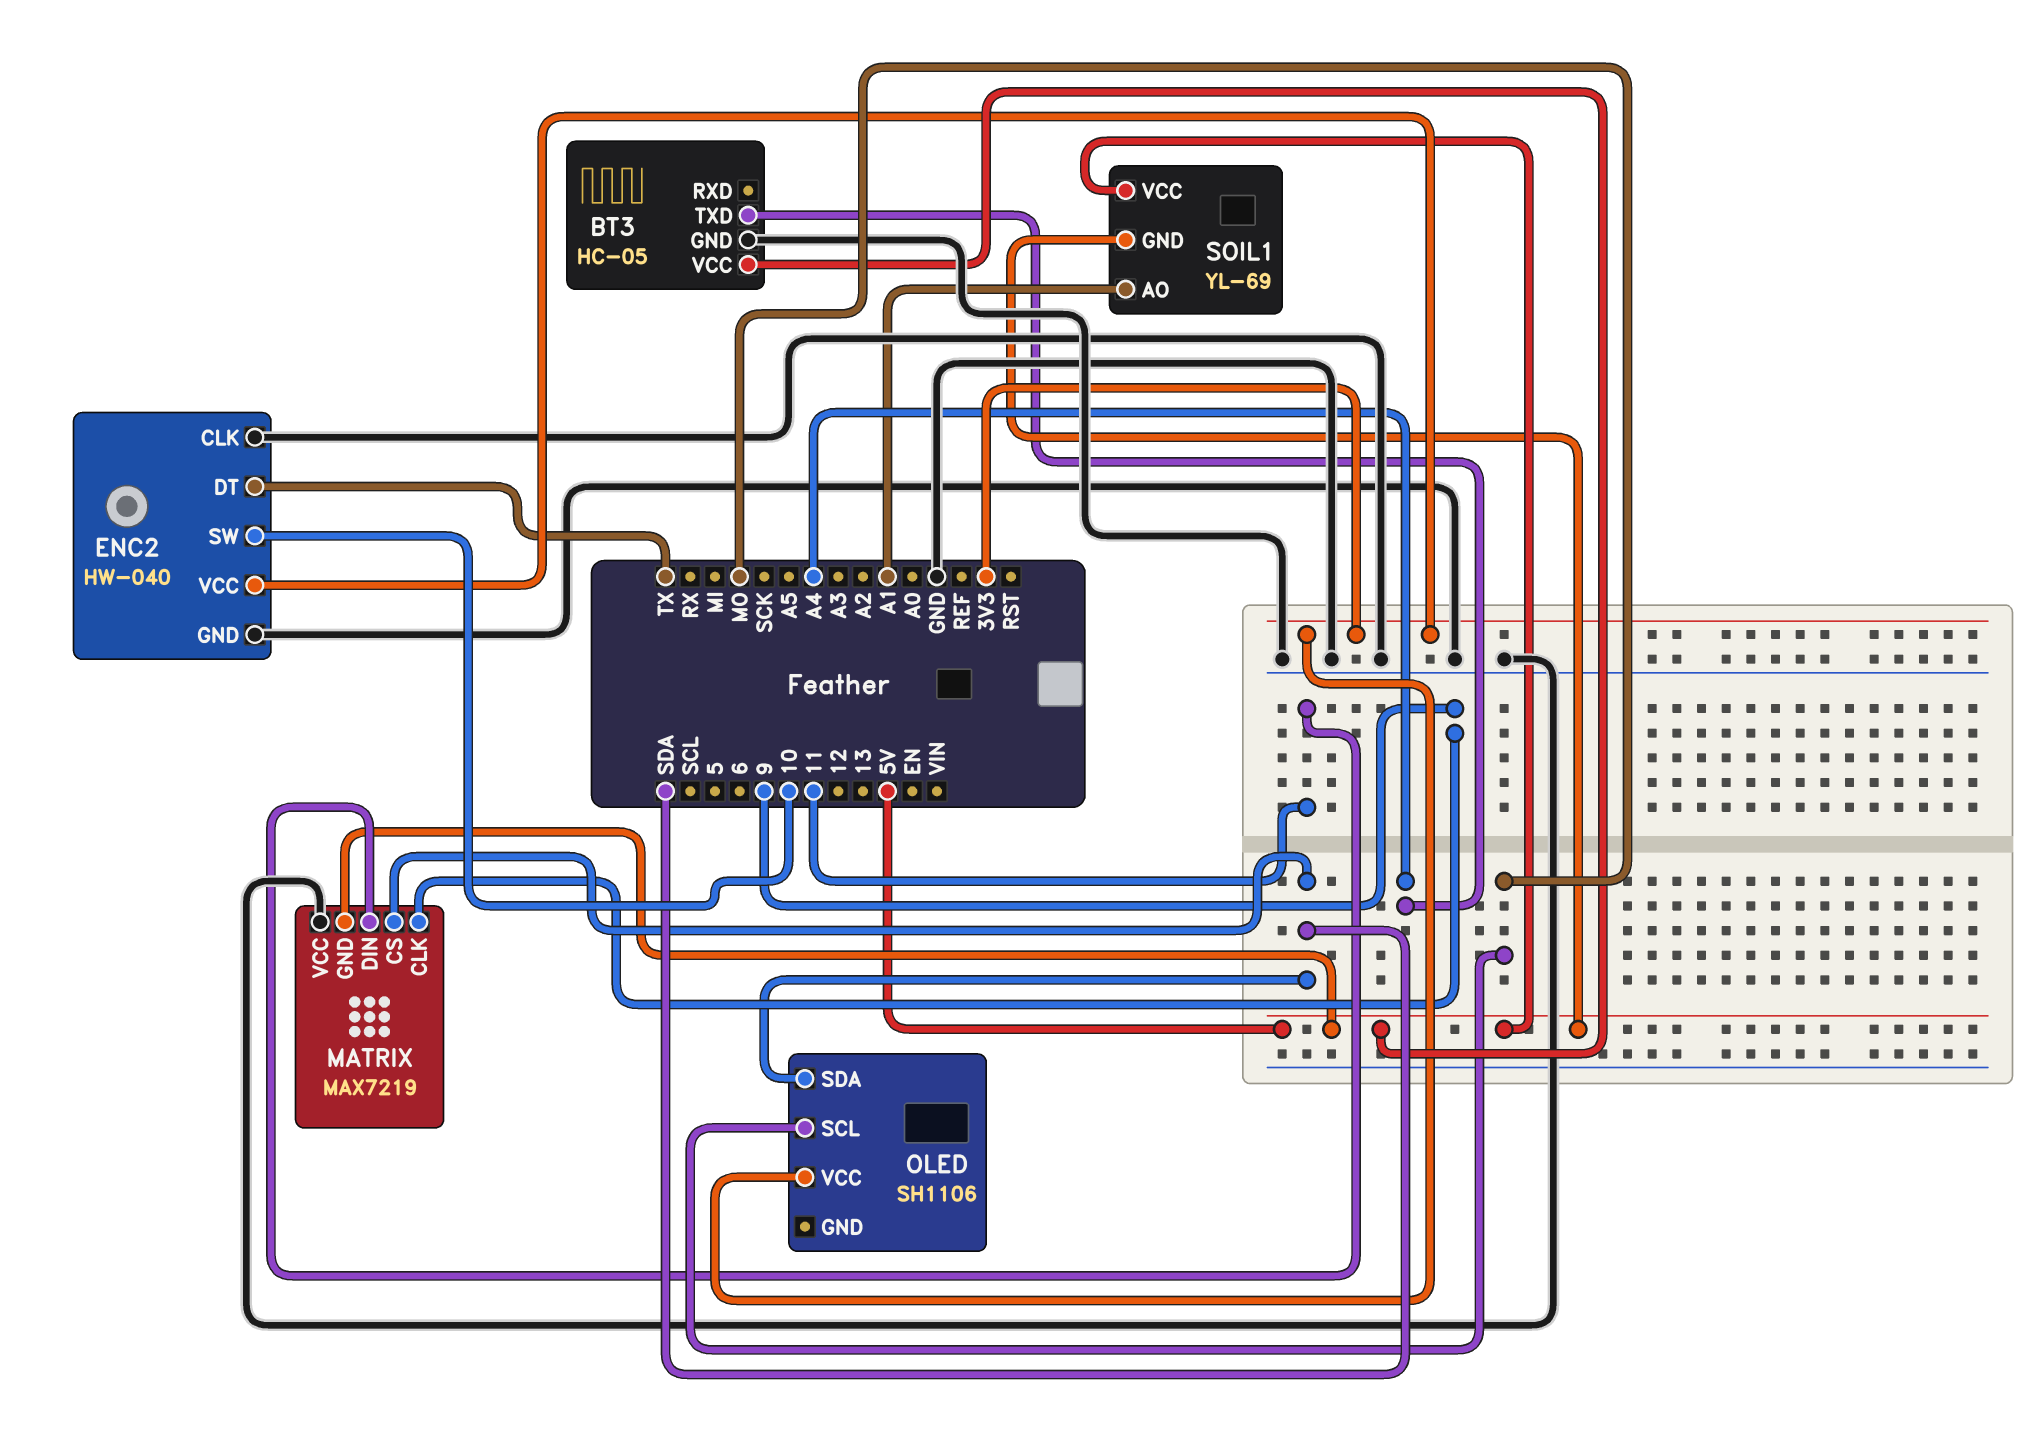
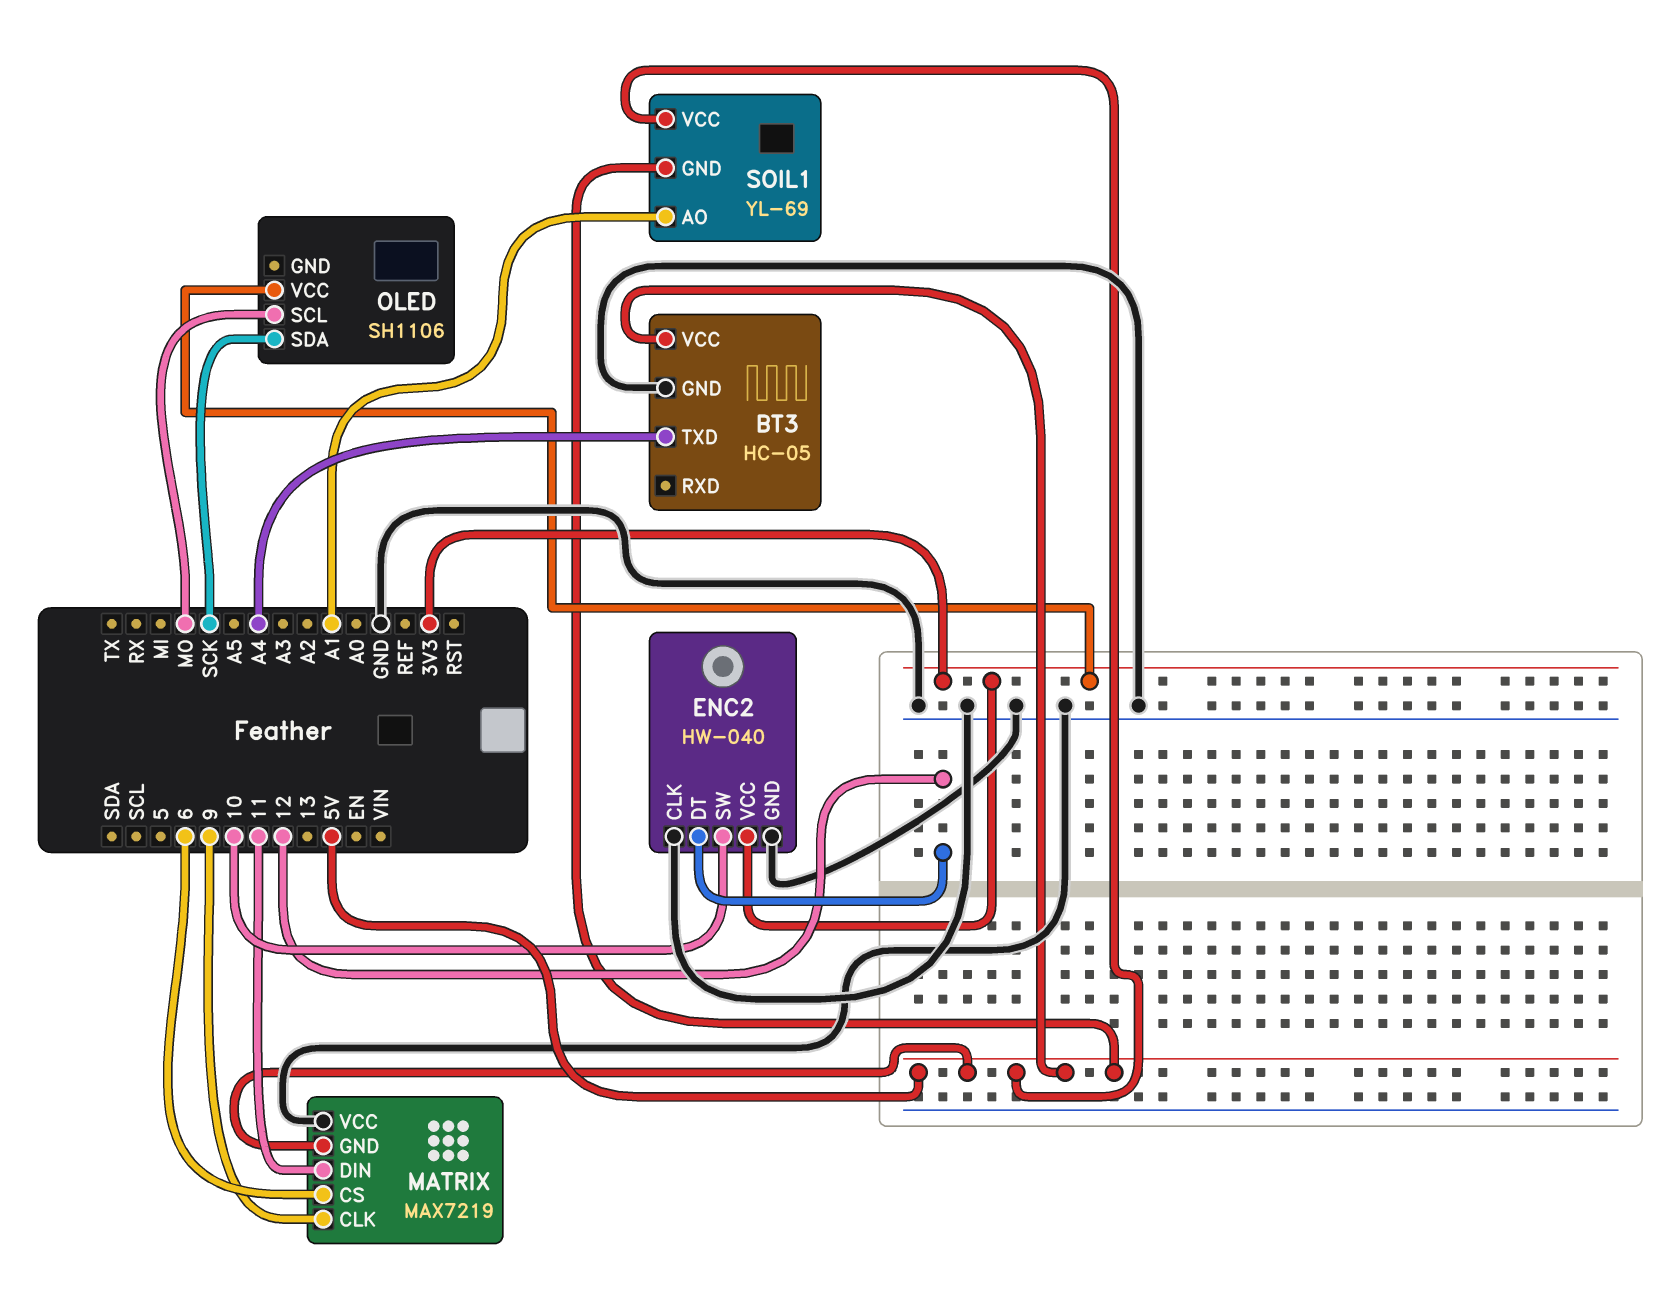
ENC2 pin DT: TX -> 12
MATRIX pin CS: SDA -> 6
OLED pin SDA: SDA -> SCK

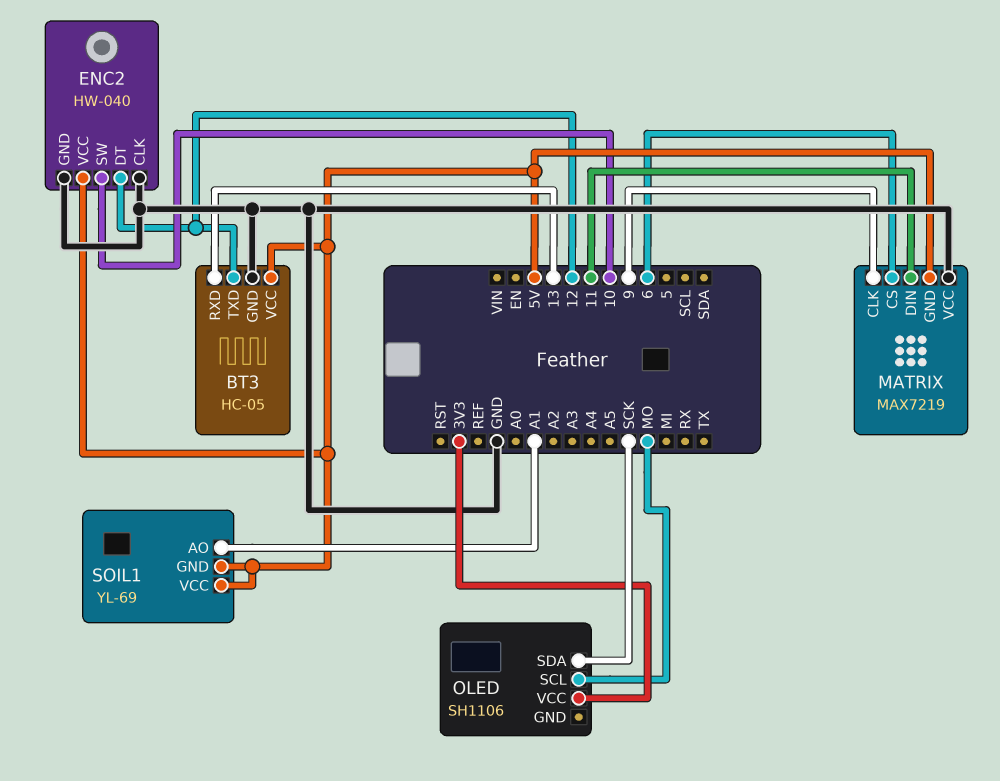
BT3 pin RXD: none -> 13
BT3 pin TXD: A4 -> 12
ENC2 pin VCC: 3V3 -> 5V

